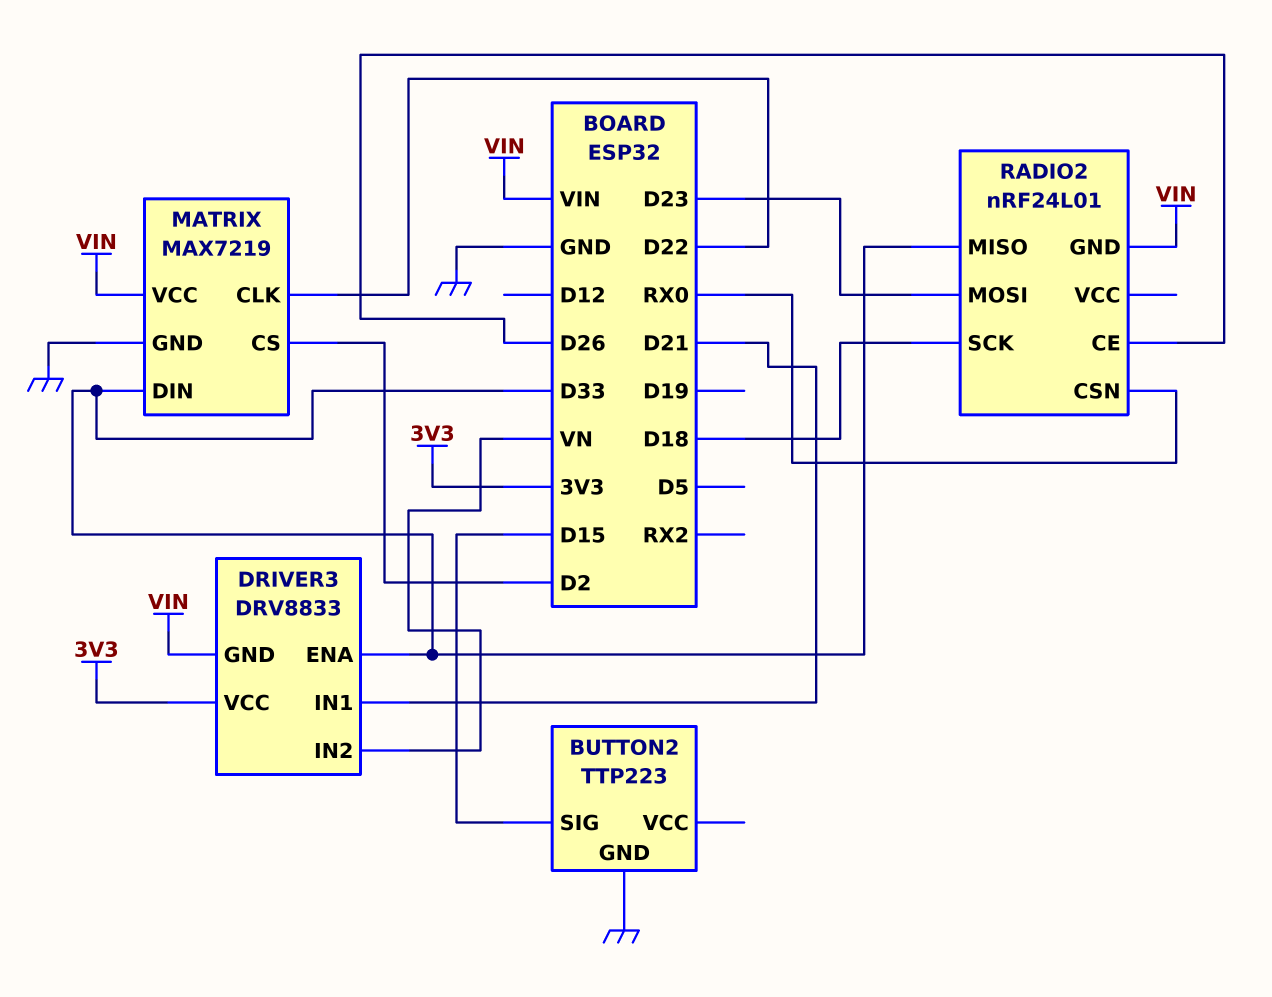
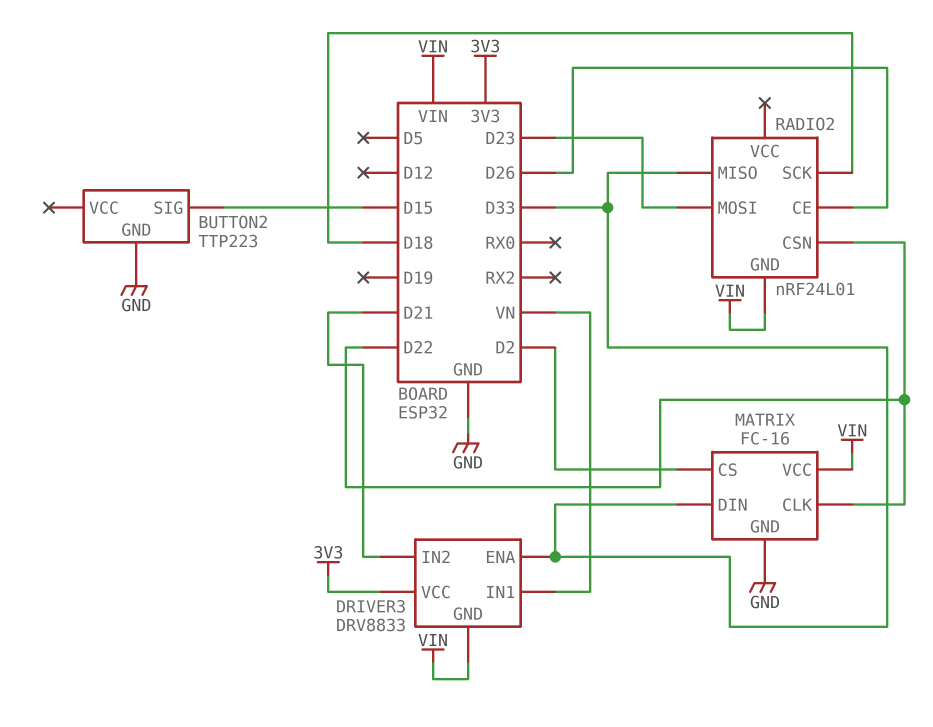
DRIVER3 pin IN1: D21 -> VN
DRIVER3 pin IN2: VN -> D21
MATRIX: MAX7219 -> FC-16
RADIO2 pin CSN: RX0 -> D22

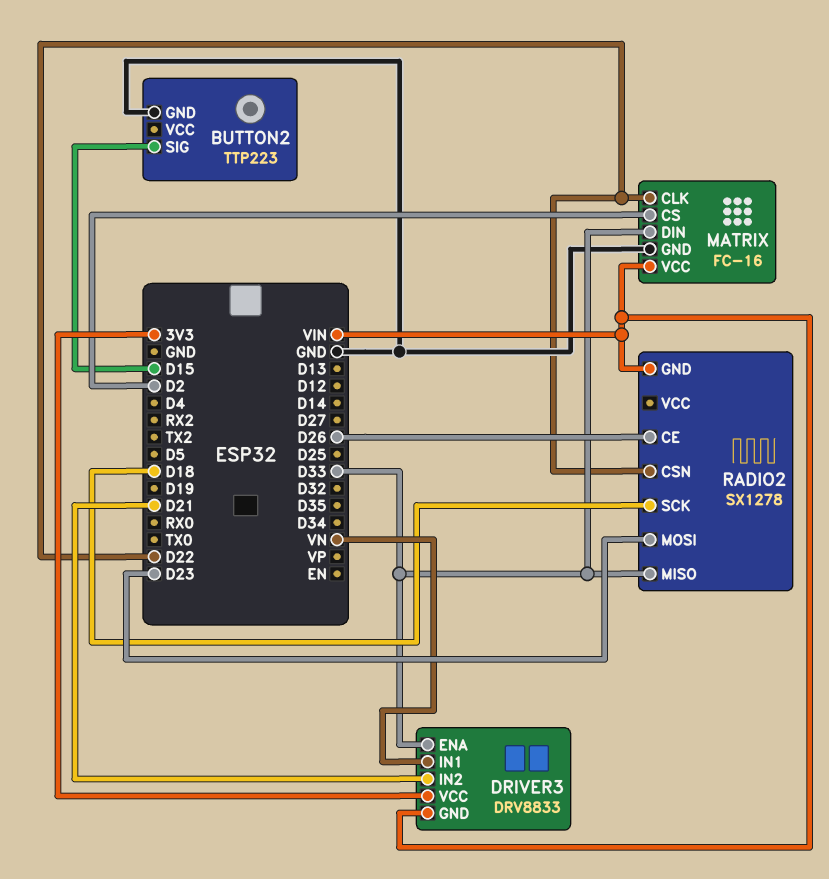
RADIO2: nRF24L01 -> SX1278

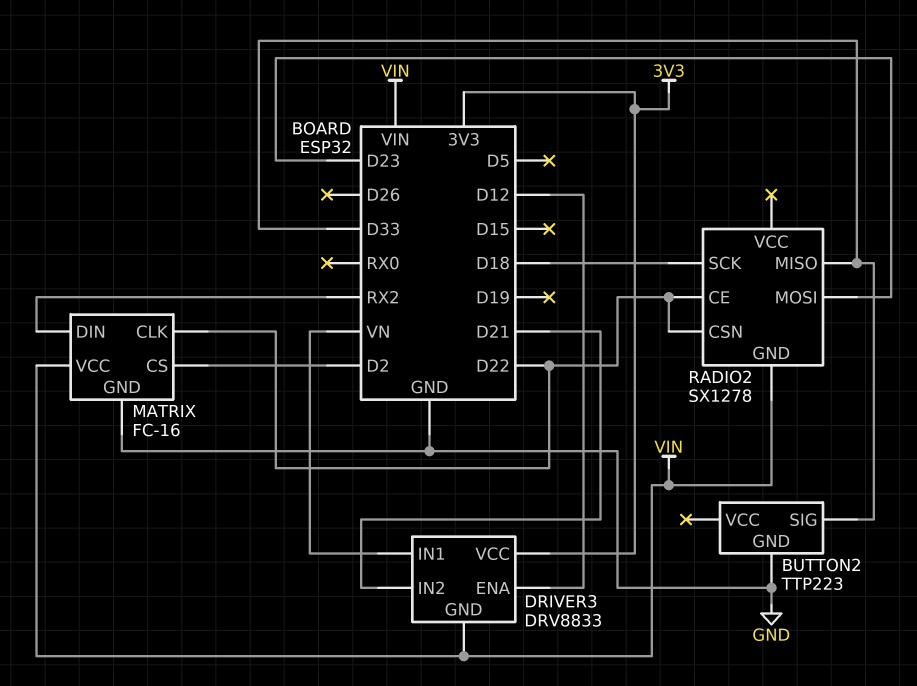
BUTTON2 pin SIG: D15 -> D33
DRIVER3 pin ENA: D33 -> D12
MATRIX pin DIN: D33 -> RX2
RADIO2 pin CE: D26 -> D22

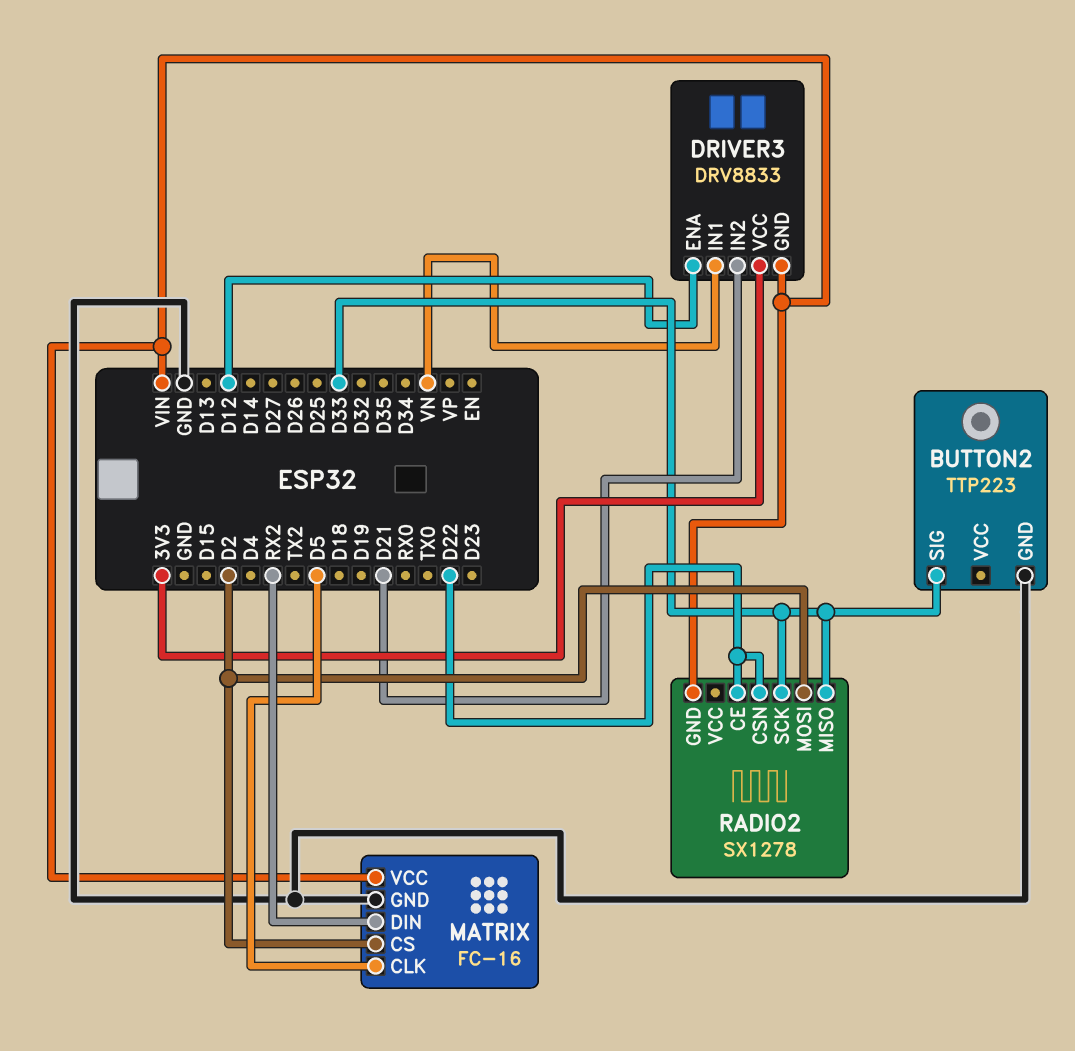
MATRIX pin CLK: D22 -> D5
RADIO2 pin MOSI: D23 -> D2
RADIO2 pin SCK: D18 -> D33

